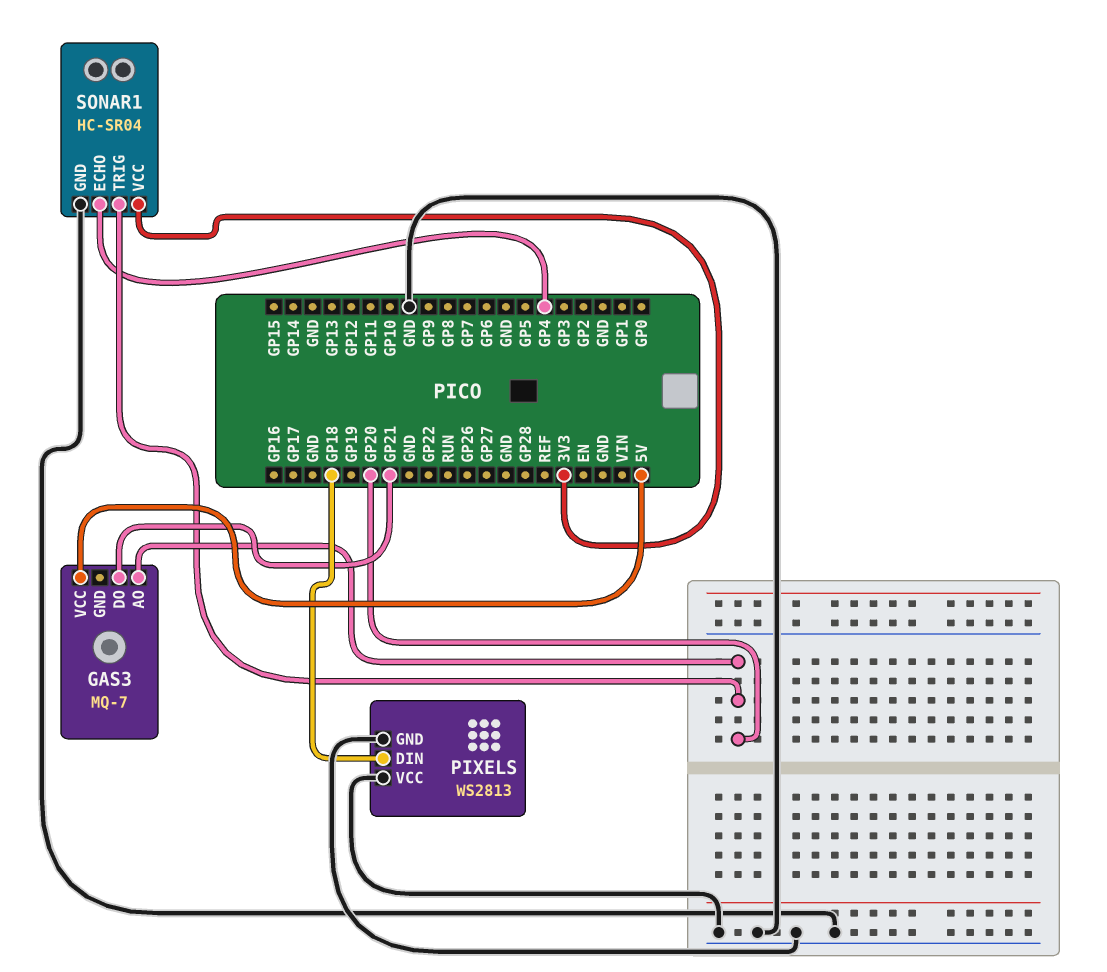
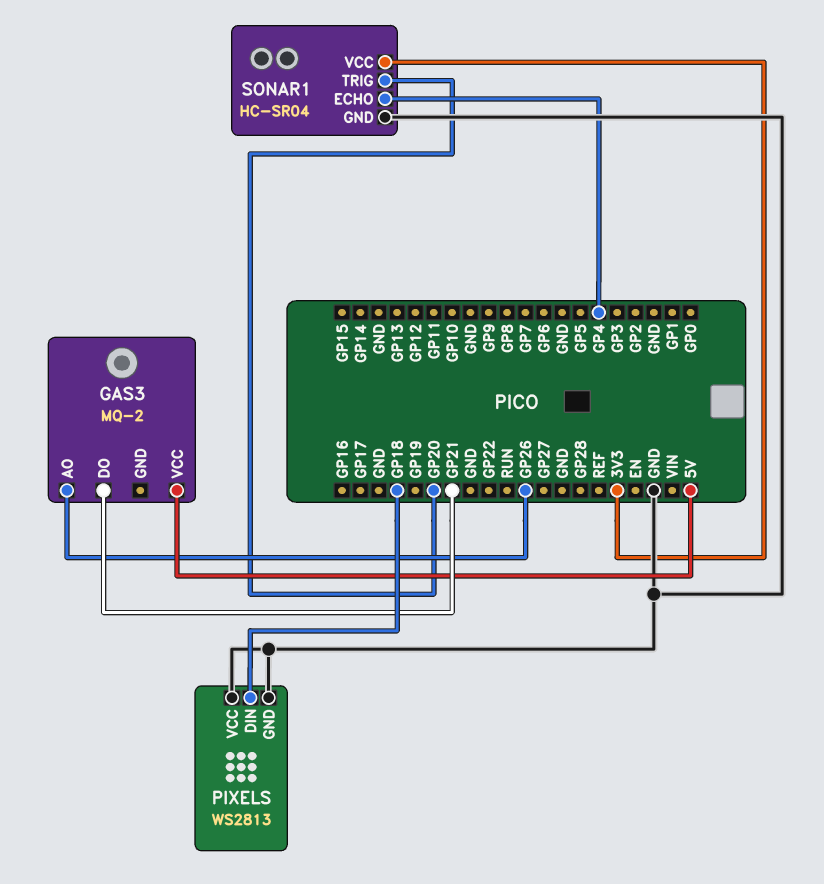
GAS3: MQ-7 -> MQ-2
GAS3 pin AO: GP20 -> GP26

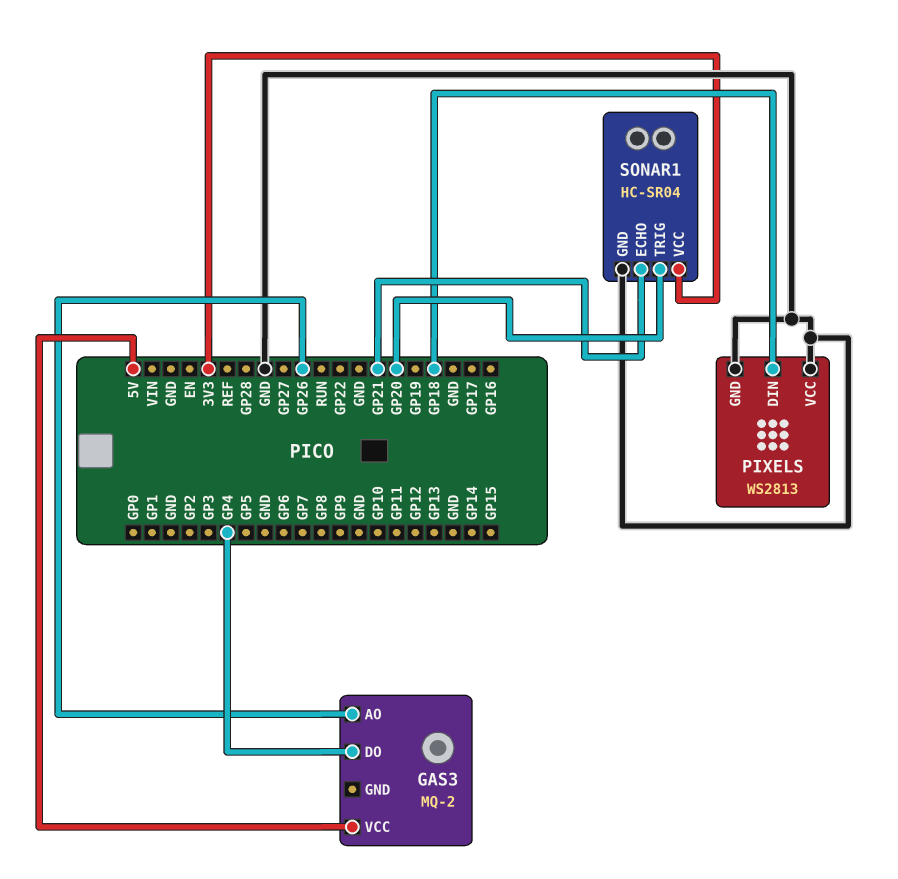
GAS3 pin DO: GP21 -> GP4
SONAR1 pin ECHO: GP4 -> GP21

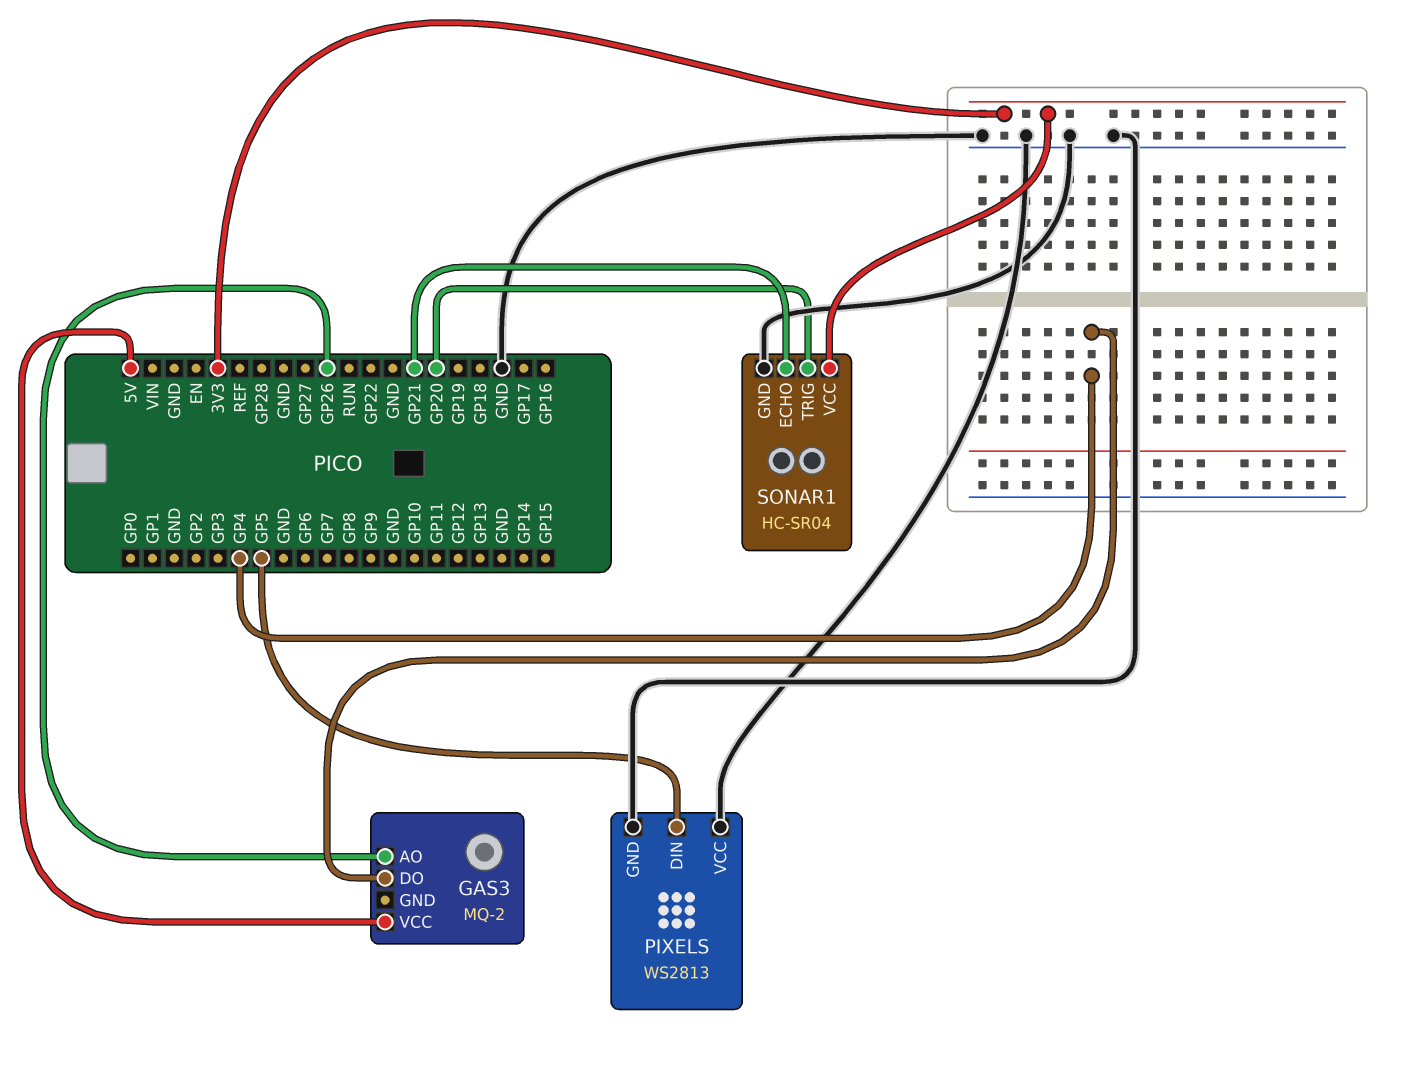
PIXELS pin DIN: GP18 -> GP5

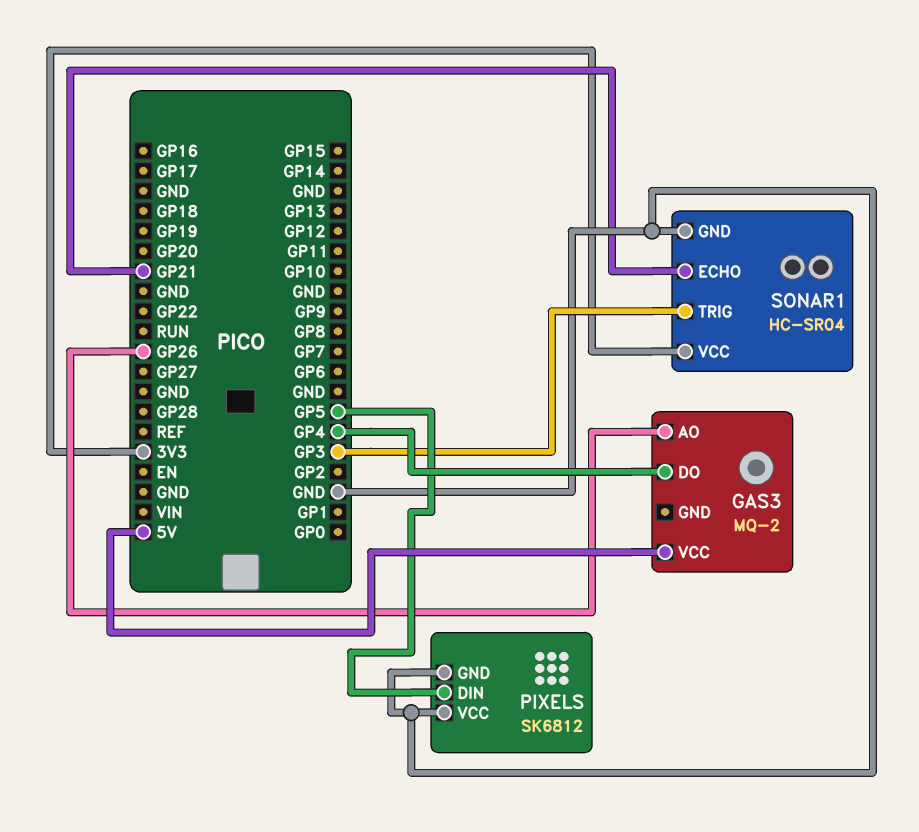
PIXELS: WS2813 -> SK6812
SONAR1 pin TRIG: GP20 -> GP3

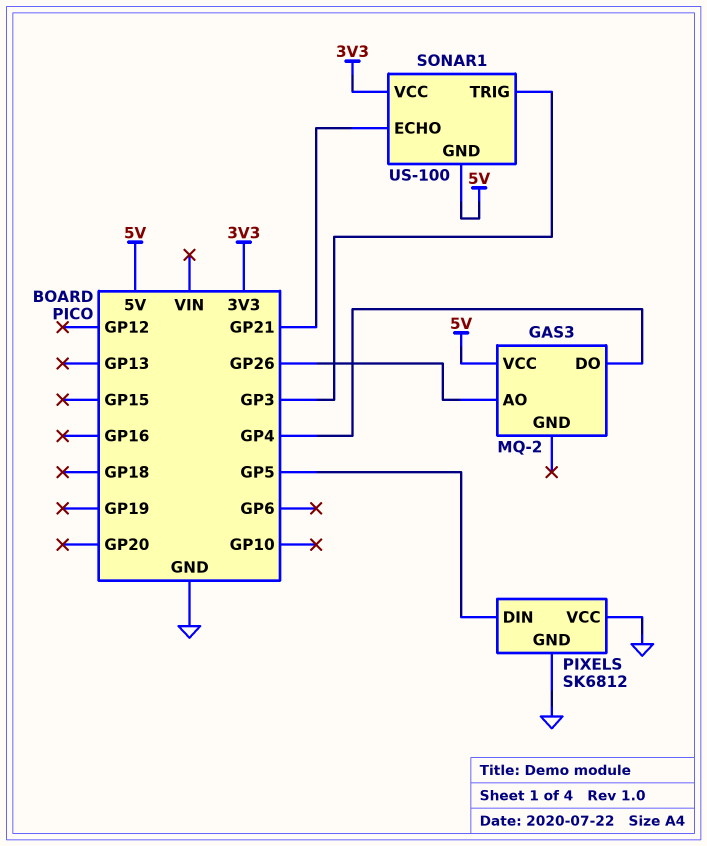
SONAR1: HC-SR04 -> US-100
SONAR1 pin GND: GND -> 5V

